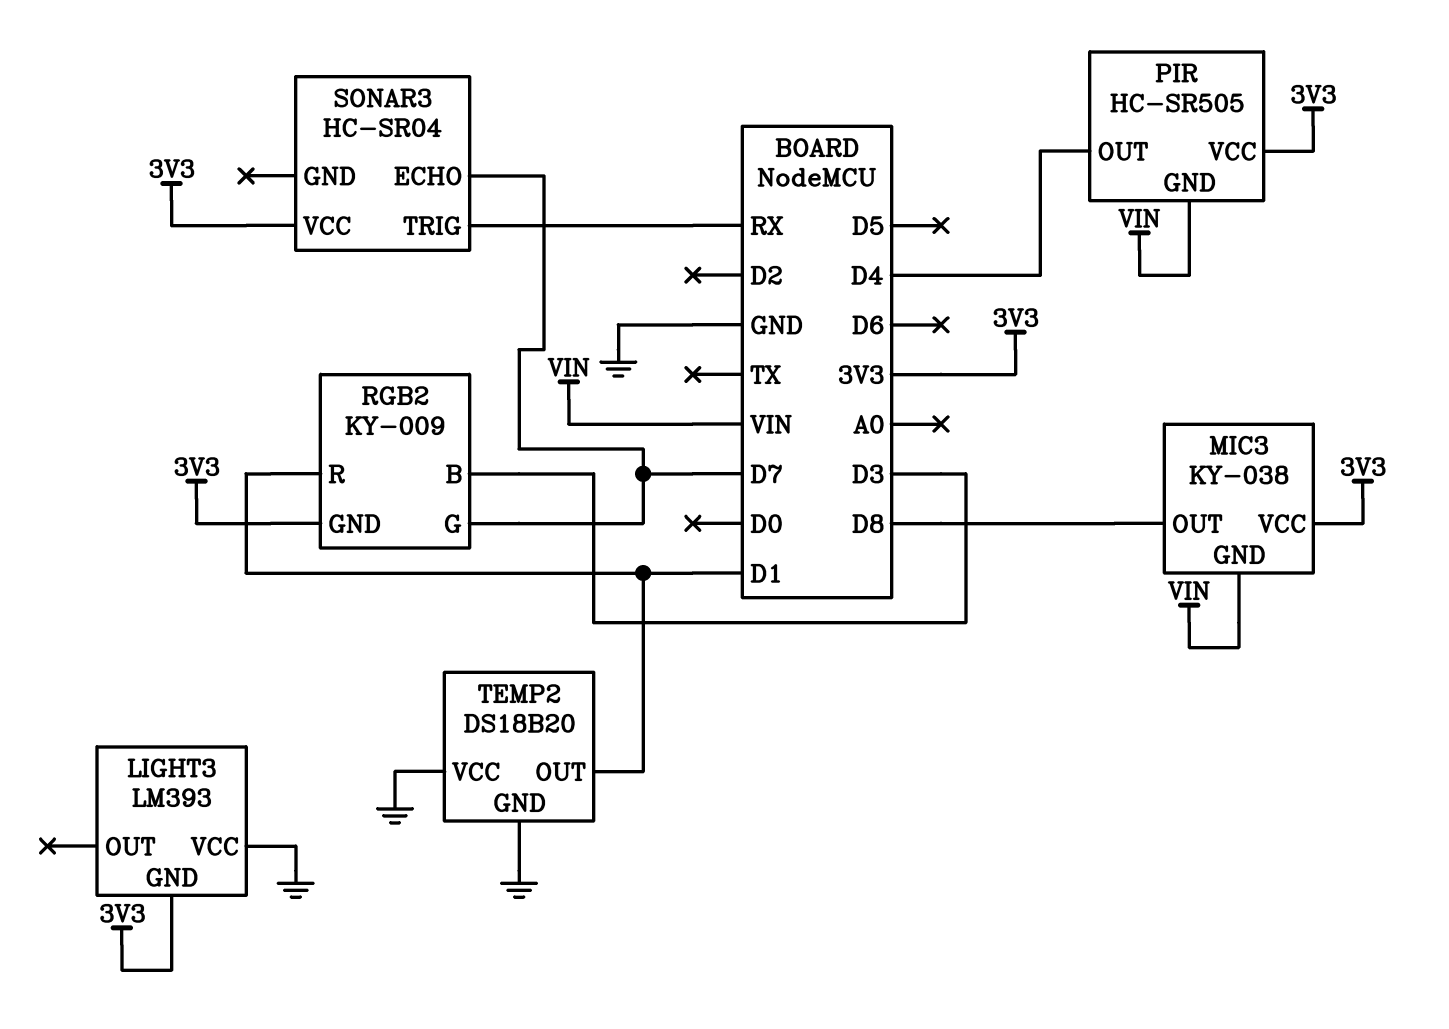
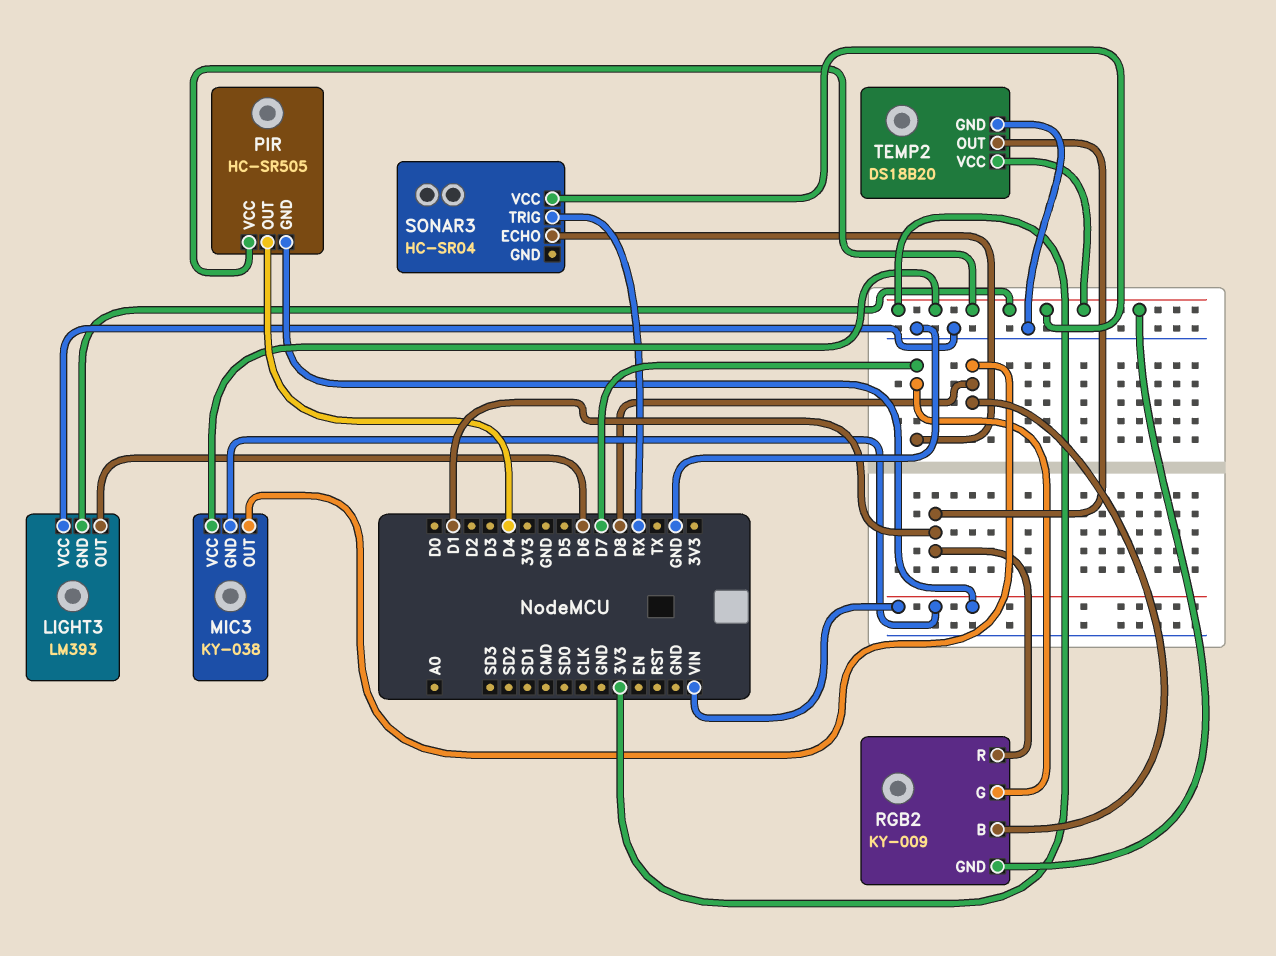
LIGHT3 pin OUT: none -> D6
RGB2 pin B: D3 -> D8
TEMP2 pin VCC: GND -> 3V3

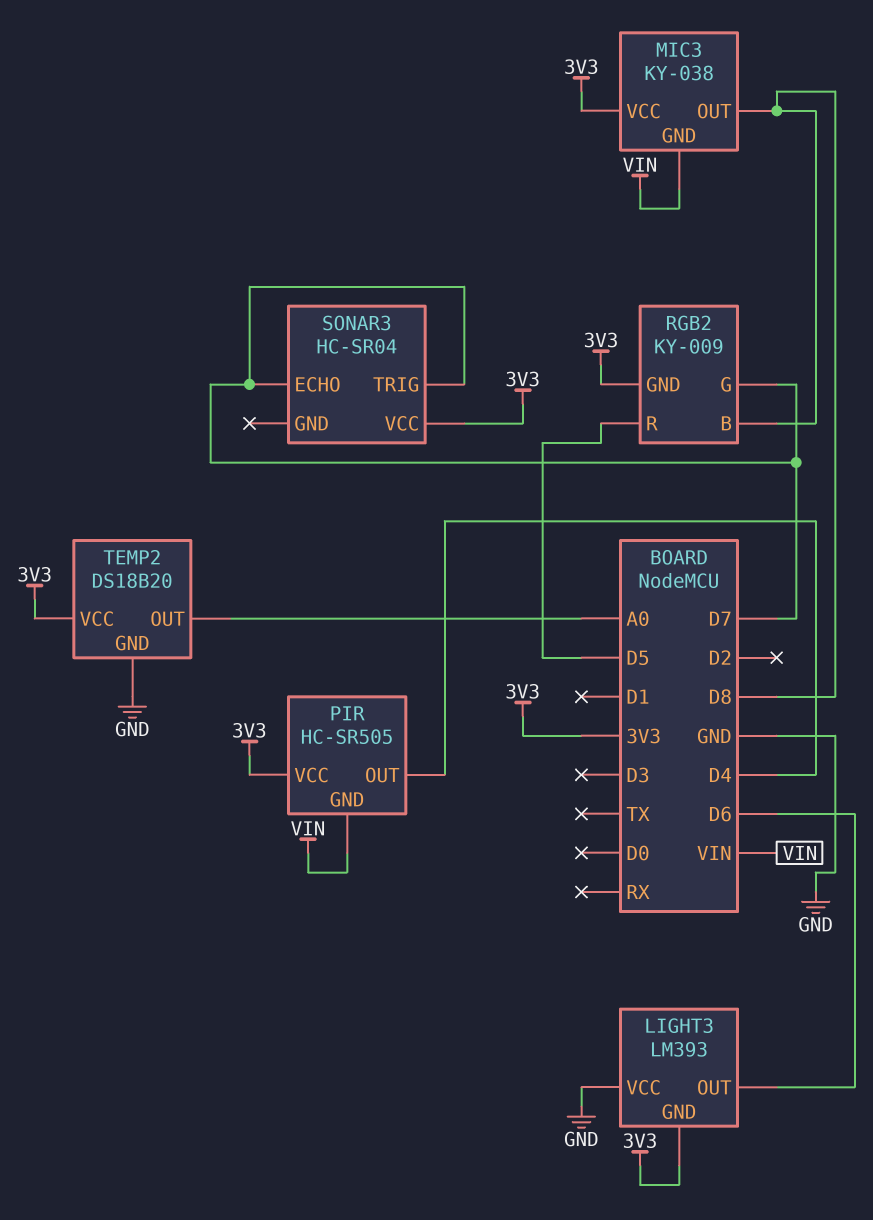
RGB2 pin R: D1 -> D5
SONAR3 pin TRIG: RX -> D7
TEMP2 pin OUT: D1 -> A0

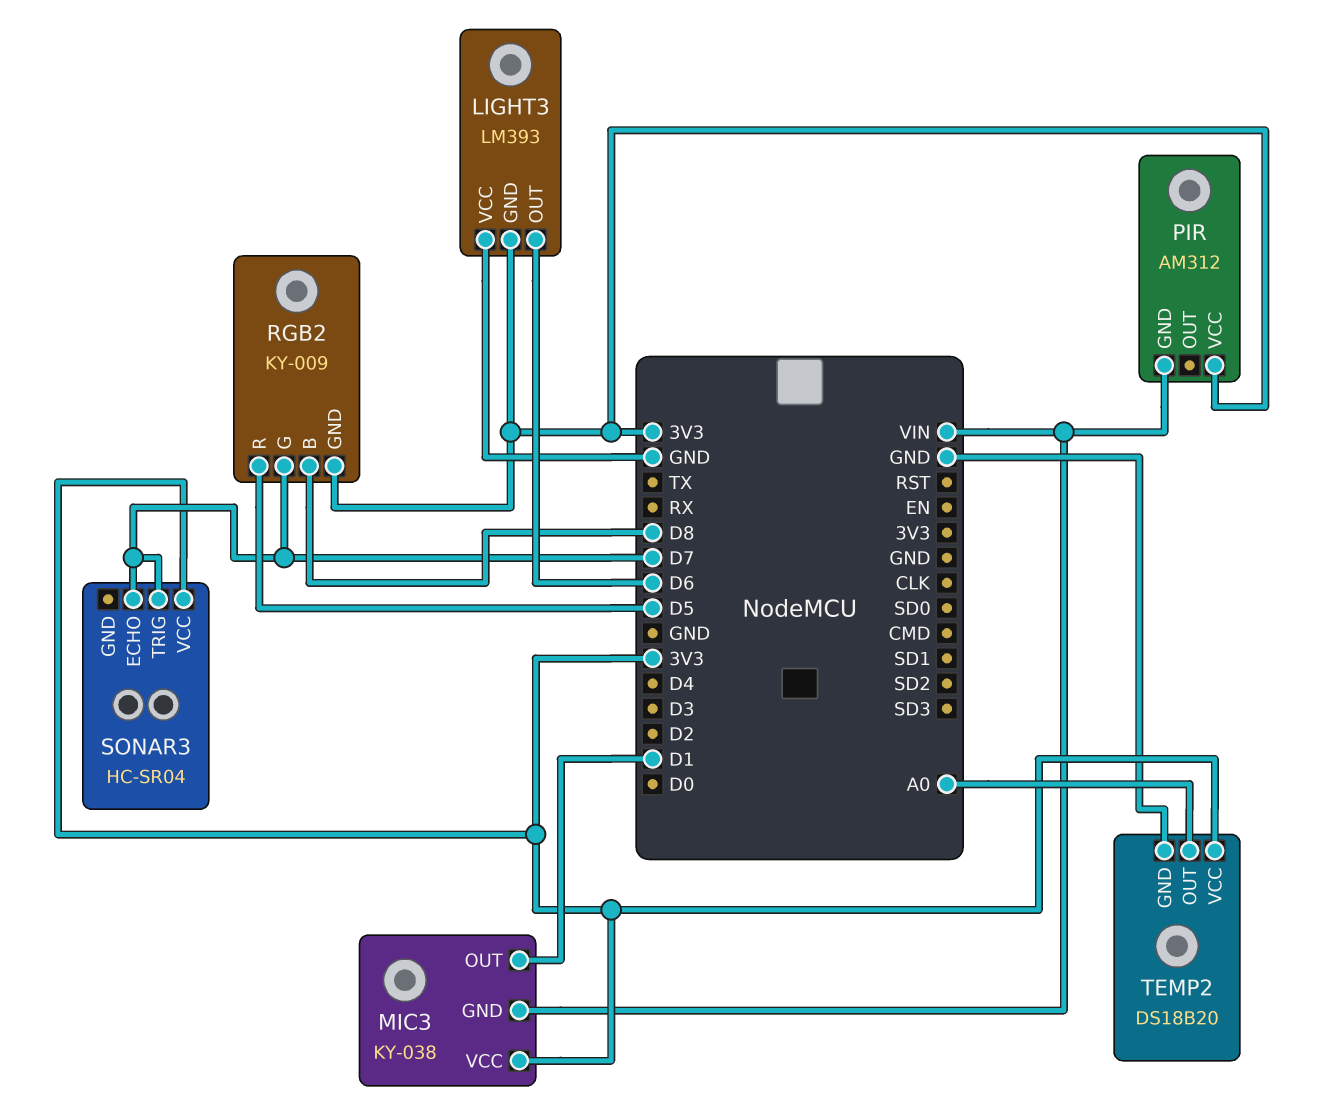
MIC3 pin OUT: D8 -> D1
PIR: HC-SR505 -> AM312
PIR pin OUT: D4 -> none

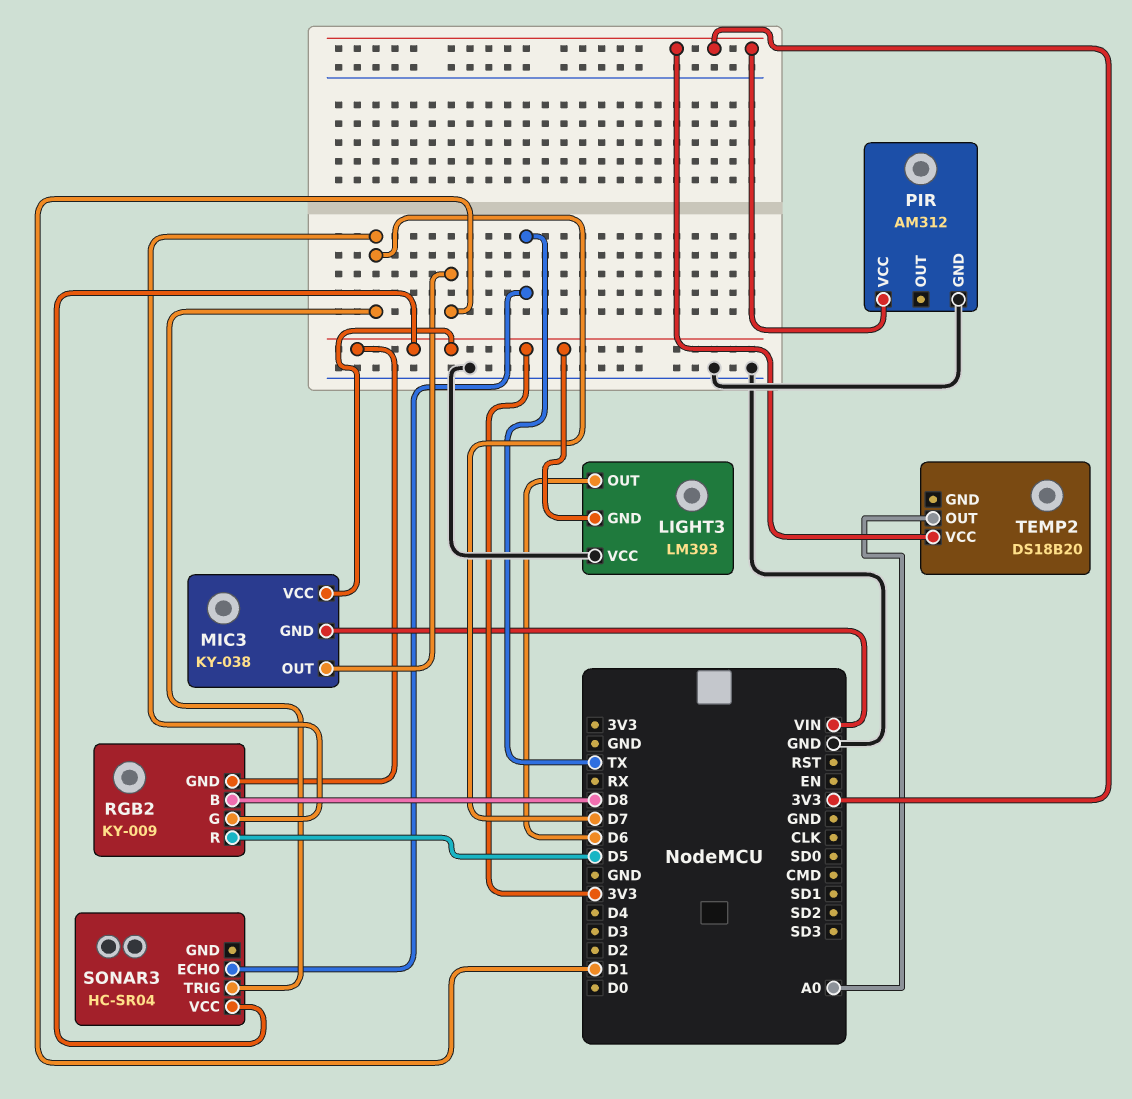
PIR pin GND: VIN -> GND
SONAR3 pin ECHO: D7 -> TX
TEMP2 pin GND: GND -> none

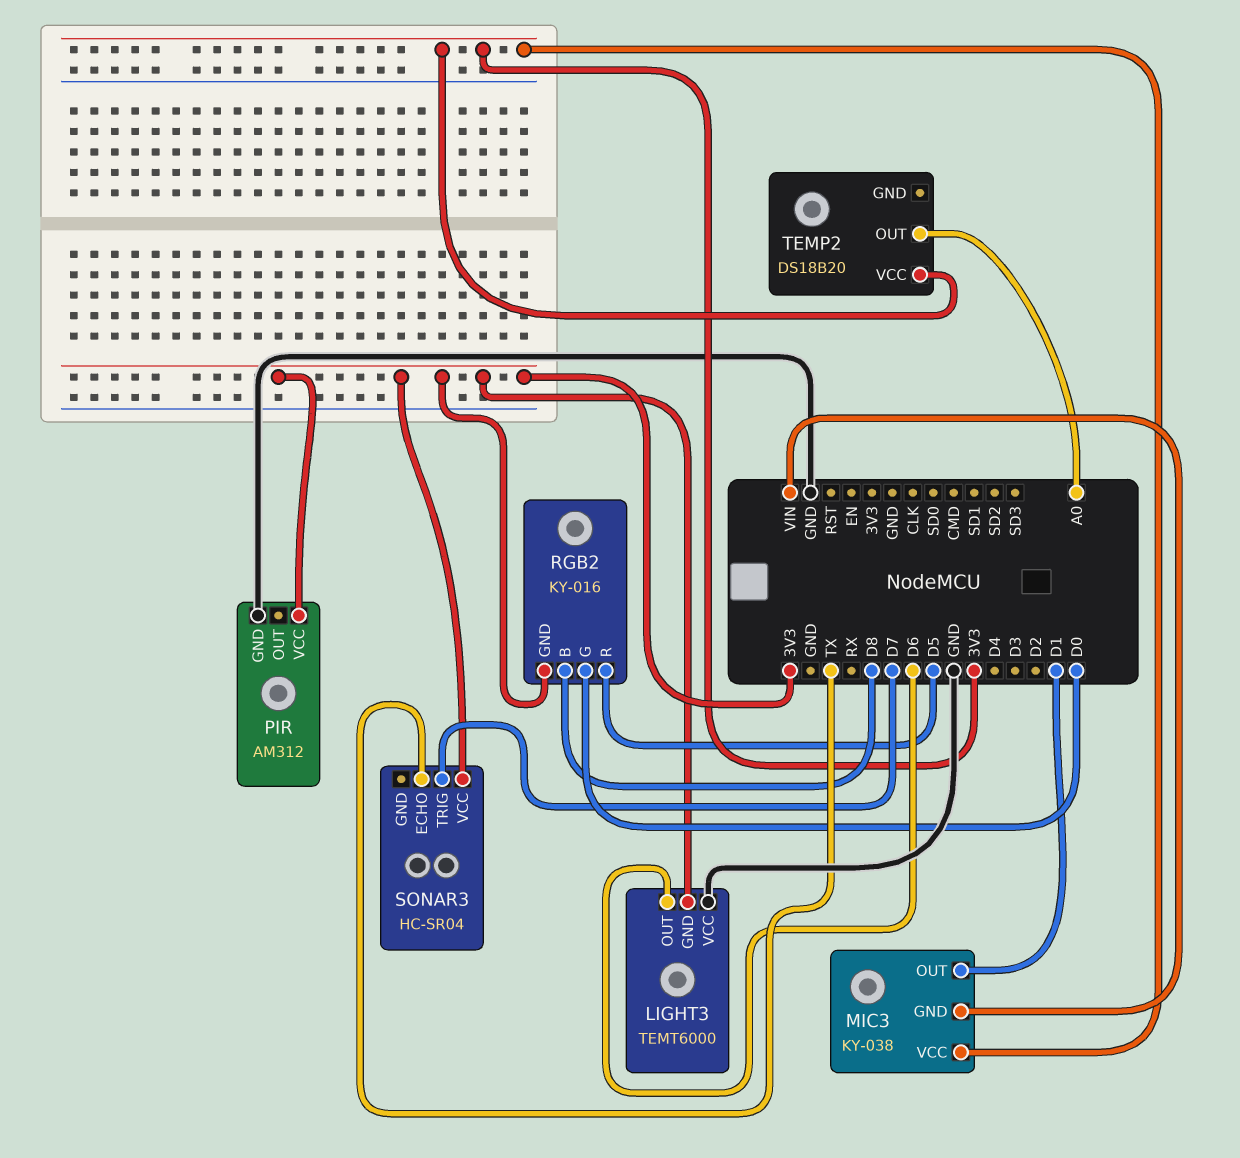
LIGHT3: LM393 -> TEMT6000
RGB2: KY-009 -> KY-016
RGB2 pin G: D7 -> D0

